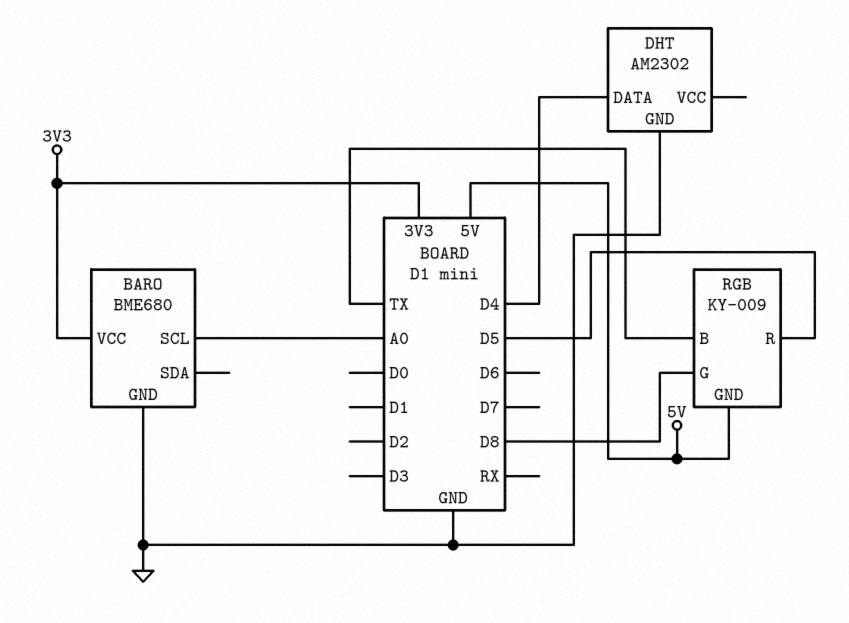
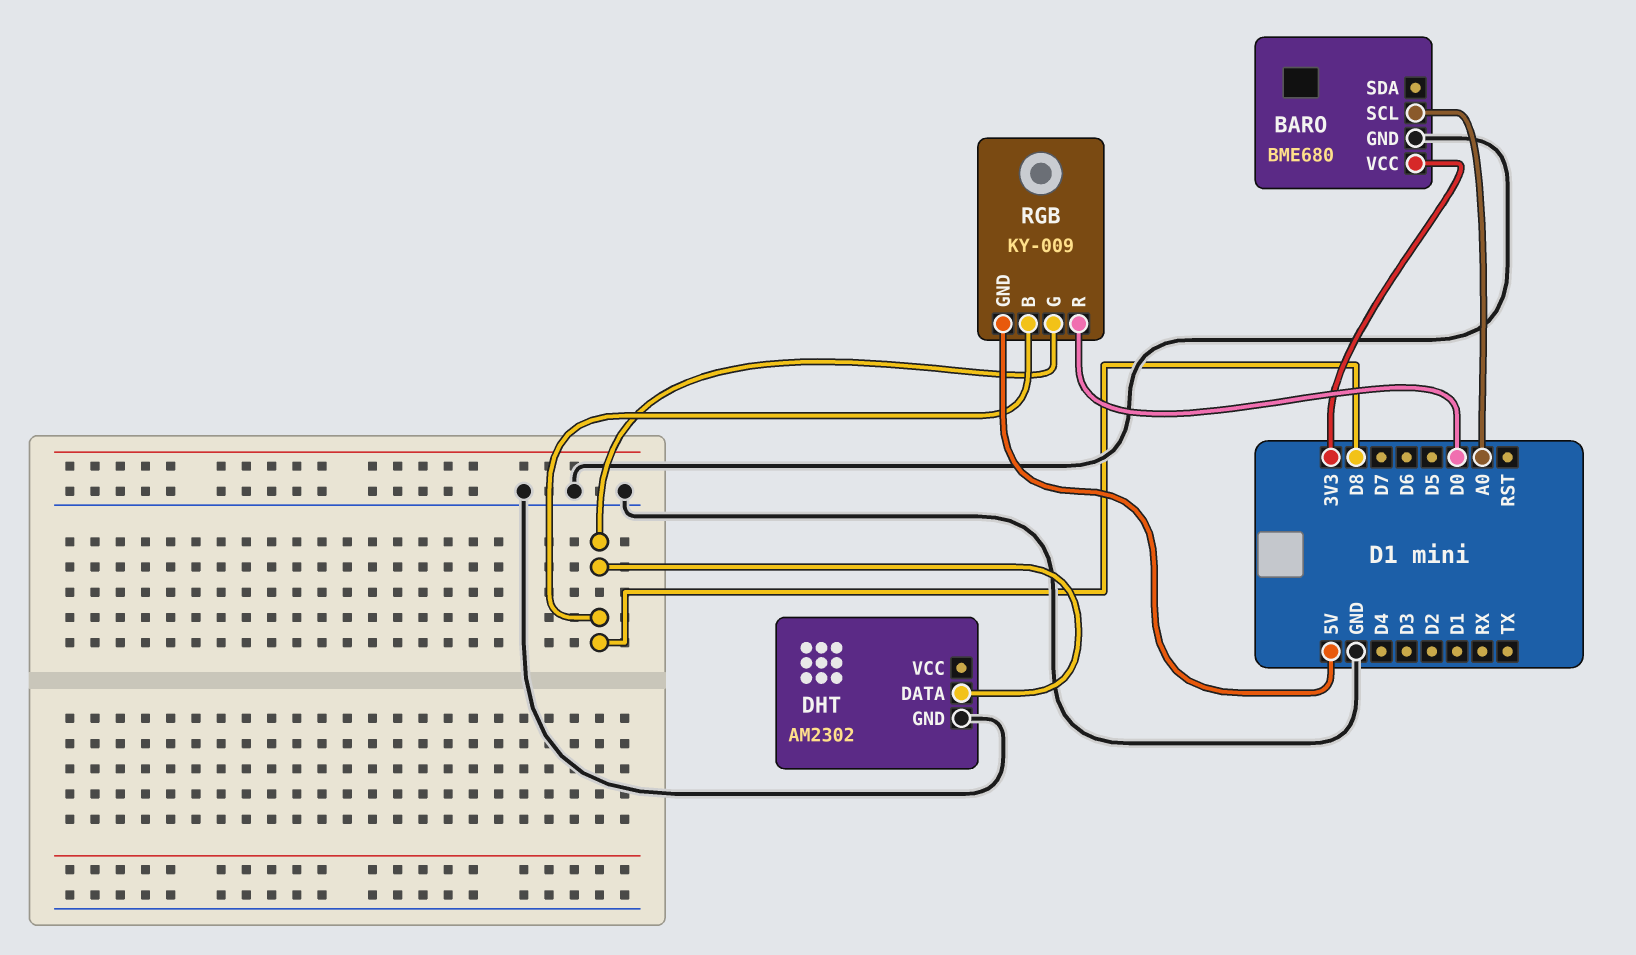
DHT pin DATA: D4 -> D8
RGB pin B: TX -> D8
RGB pin R: D5 -> D0

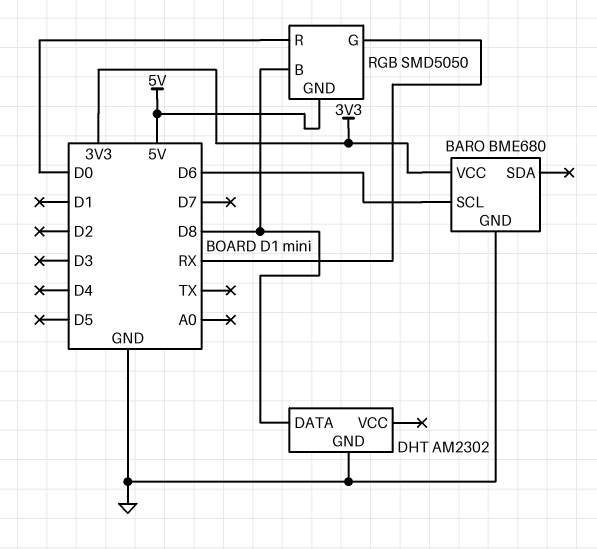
BARO pin SCL: A0 -> D6
RGB: KY-009 -> SMD5050
RGB pin G: D8 -> RX

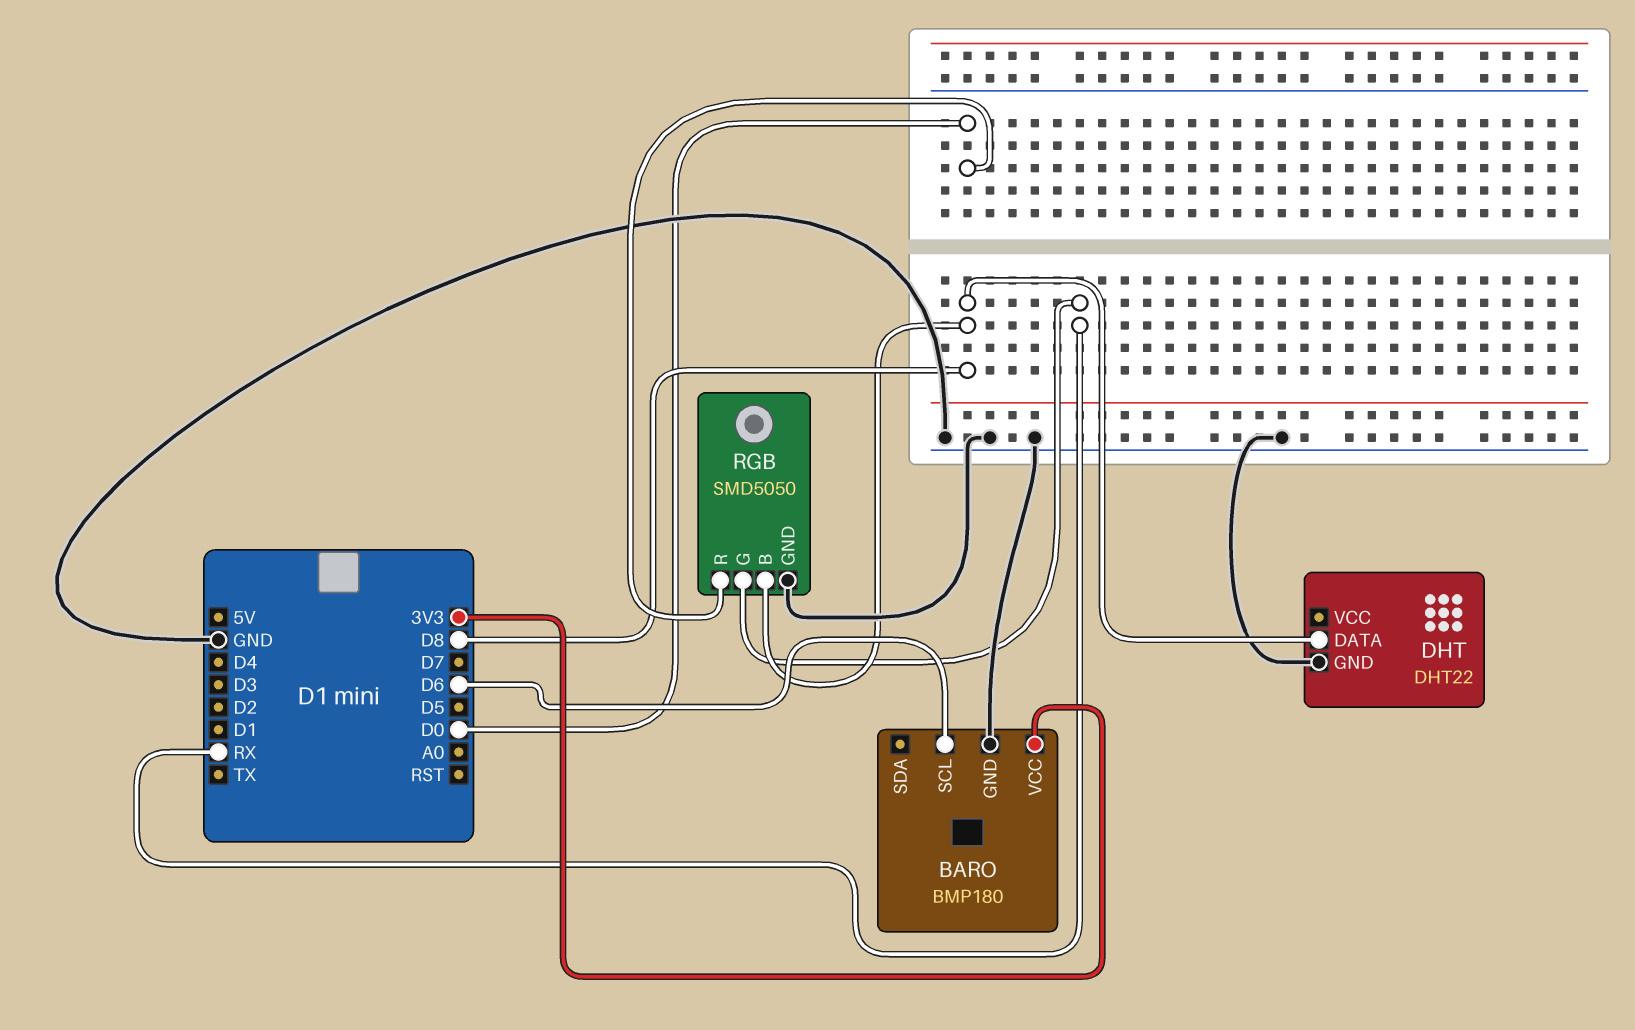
BARO: BME680 -> BMP180
DHT: AM2302 -> DHT22
RGB pin GND: 5V -> GND

